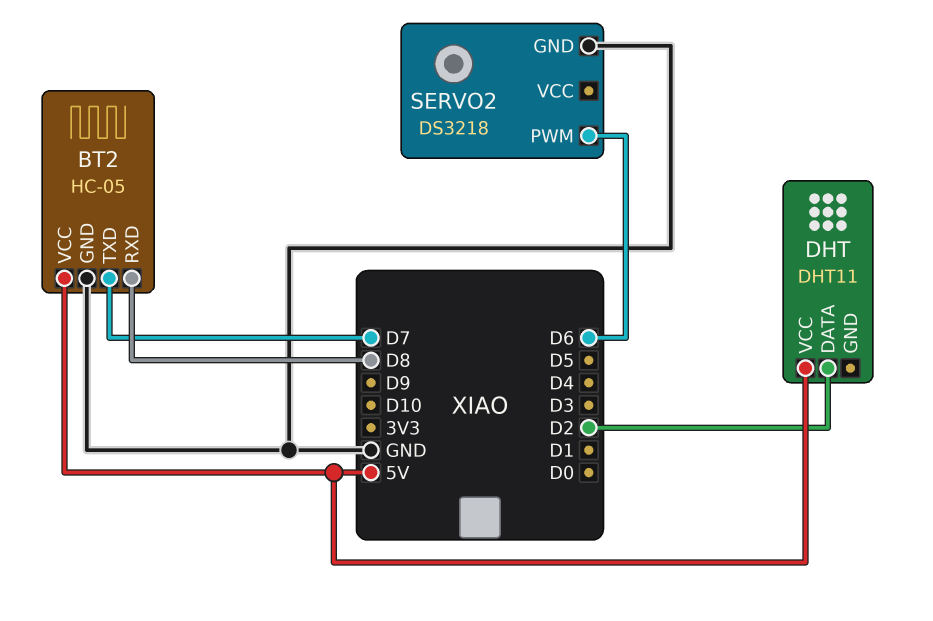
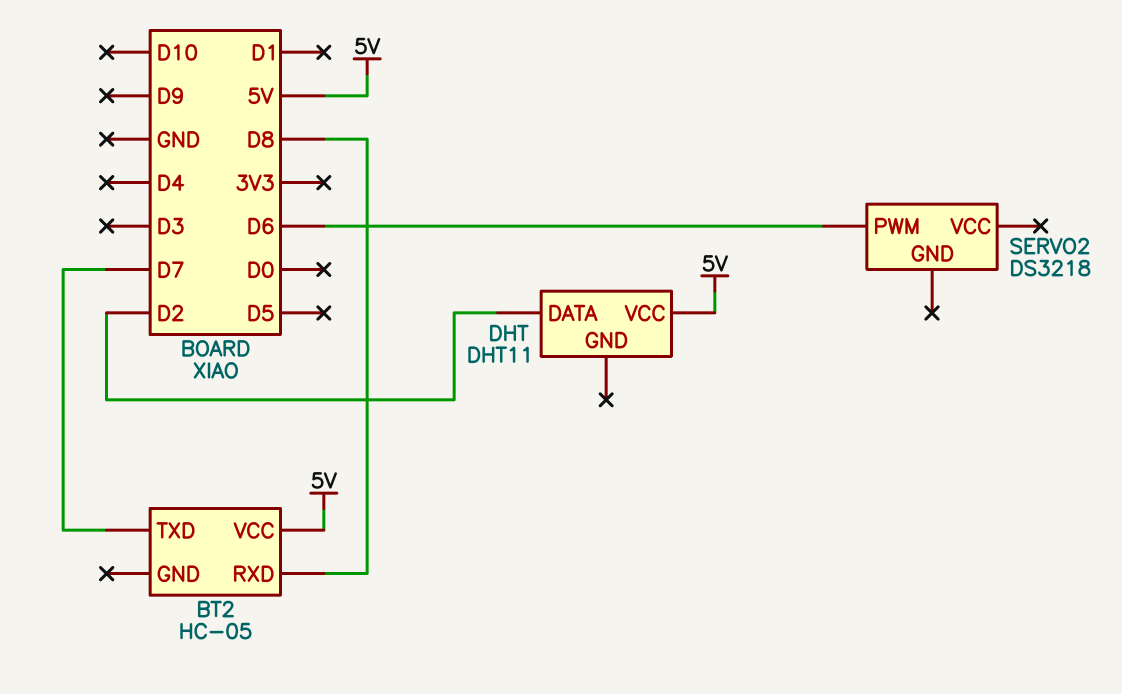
BT2 pin GND: GND -> none
SERVO2 pin GND: GND -> none

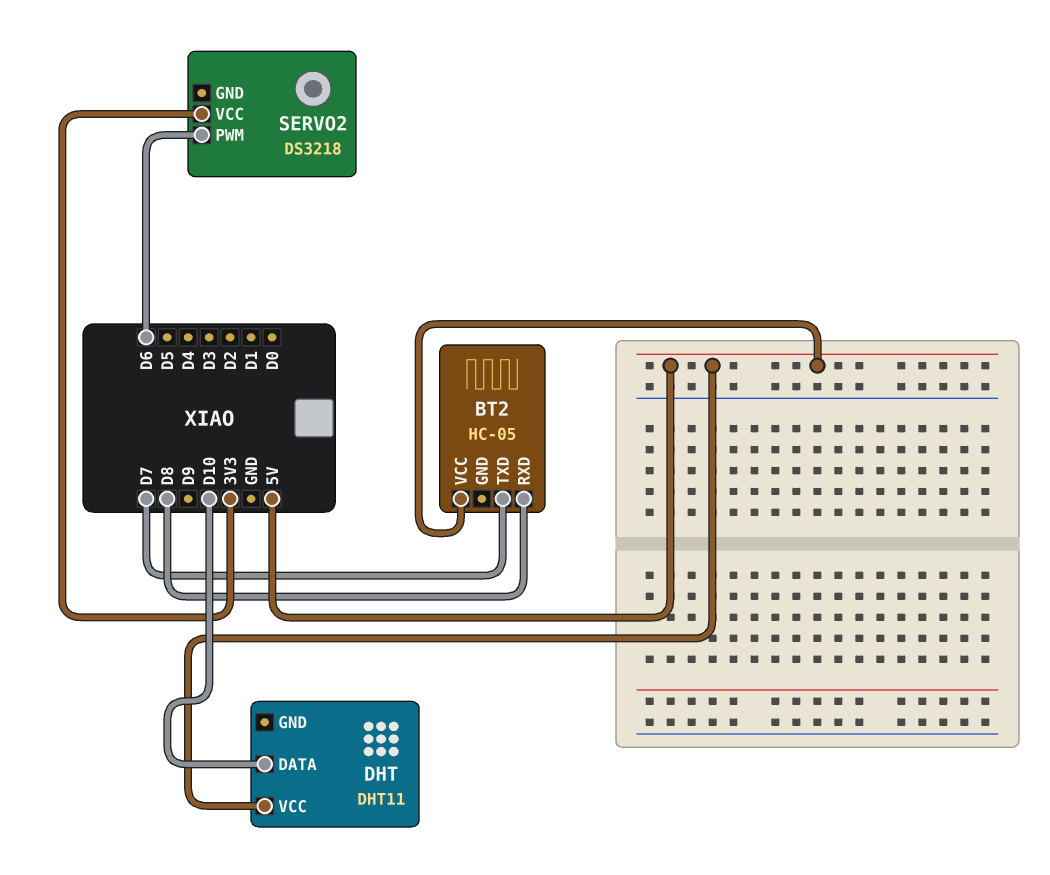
DHT pin DATA: D2 -> D10
SERVO2 pin VCC: none -> 3V3

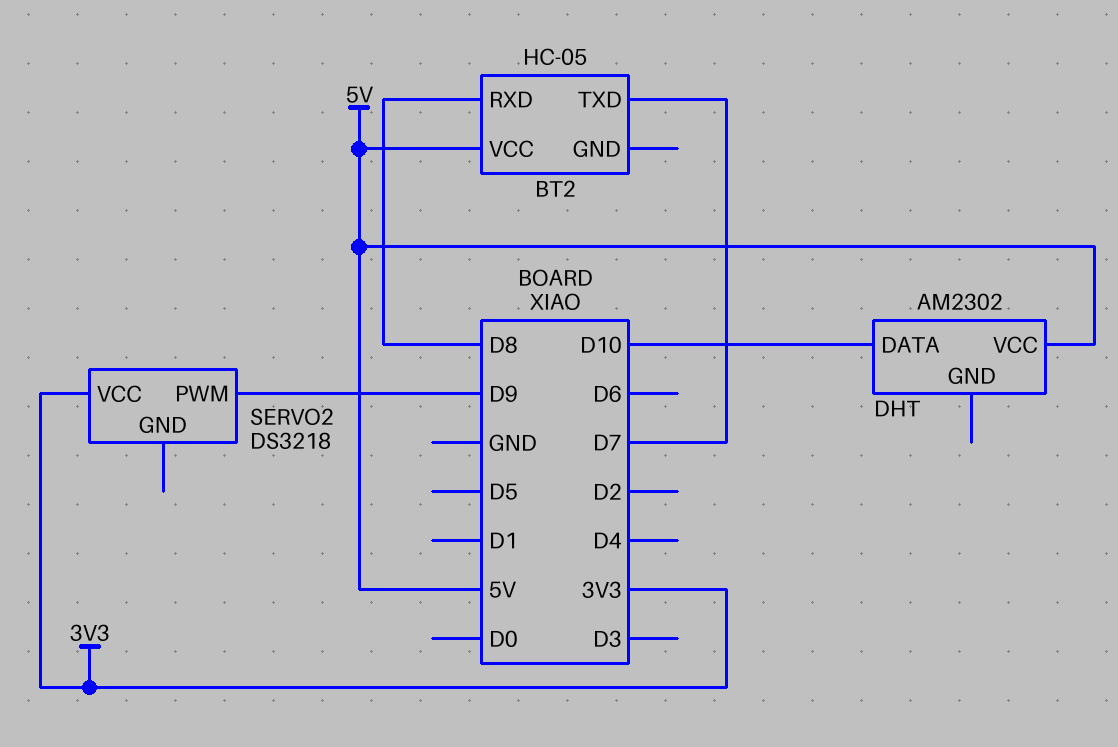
DHT: DHT11 -> AM2302
SERVO2 pin PWM: D6 -> D9

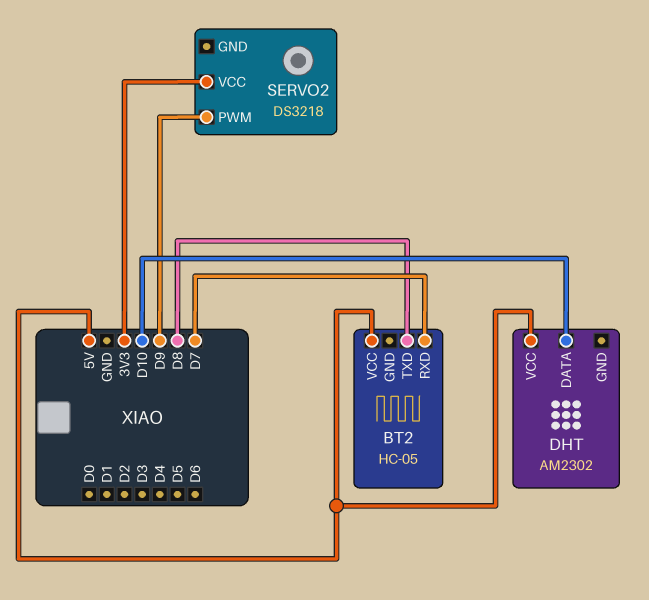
BT2 pin RXD: D8 -> D7
BT2 pin TXD: D7 -> D8

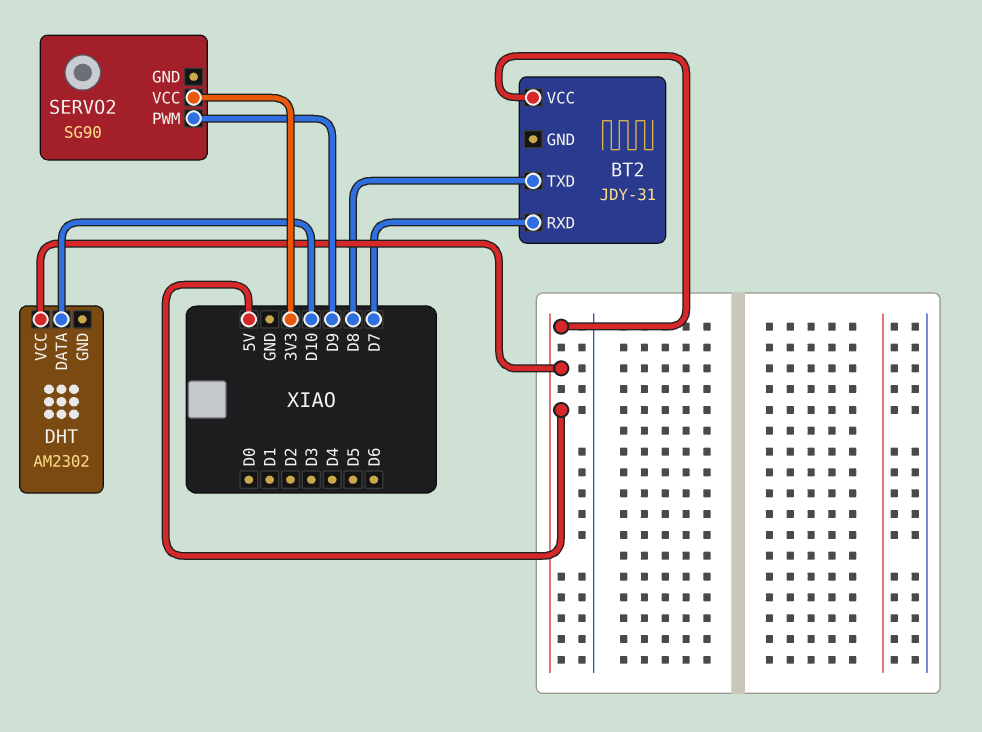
BT2: HC-05 -> JDY-31
SERVO2: DS3218 -> SG90

